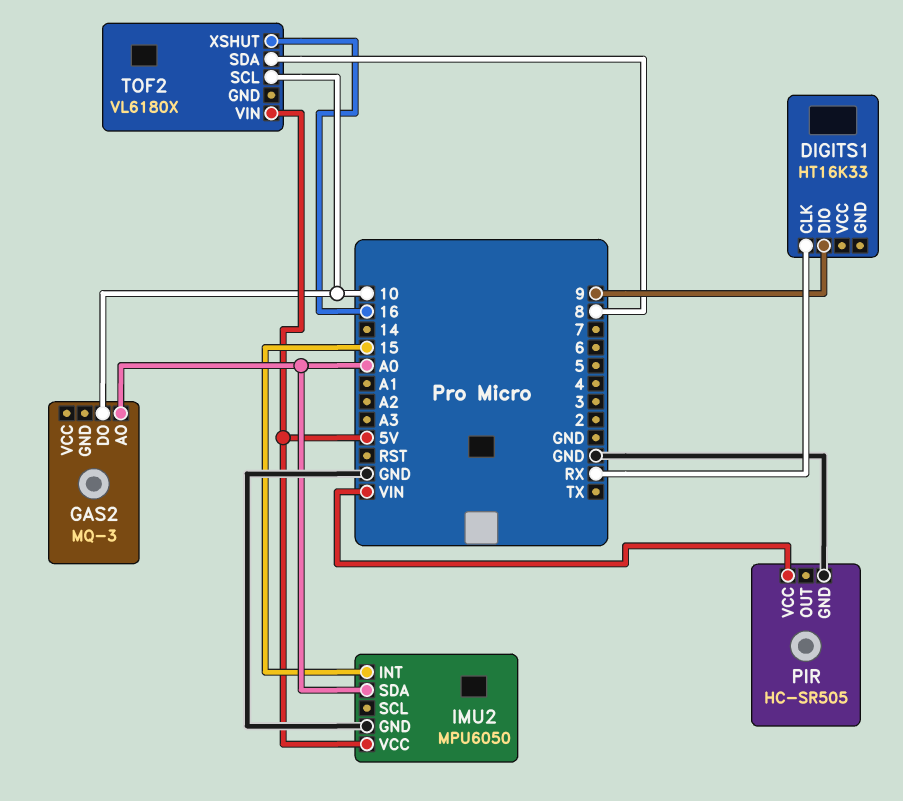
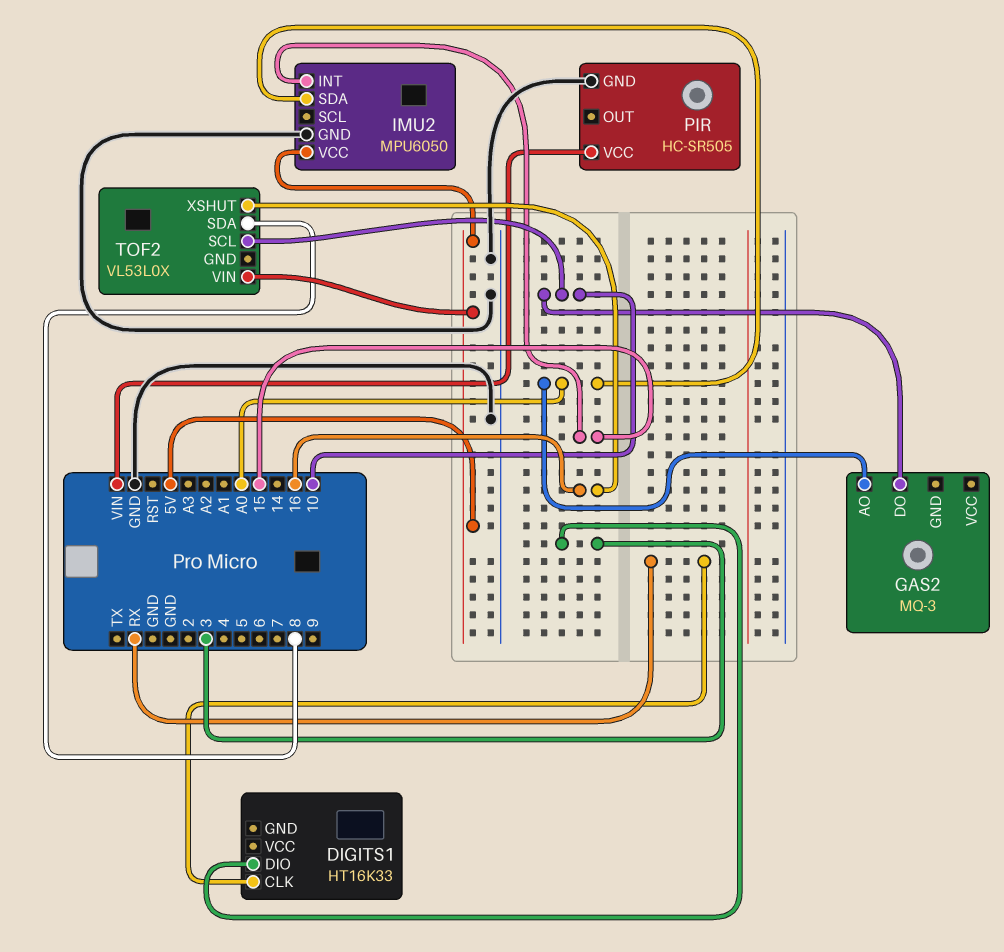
DIGITS1 pin DIO: 9 -> 3
TOF2: VL6180X -> VL53L0X

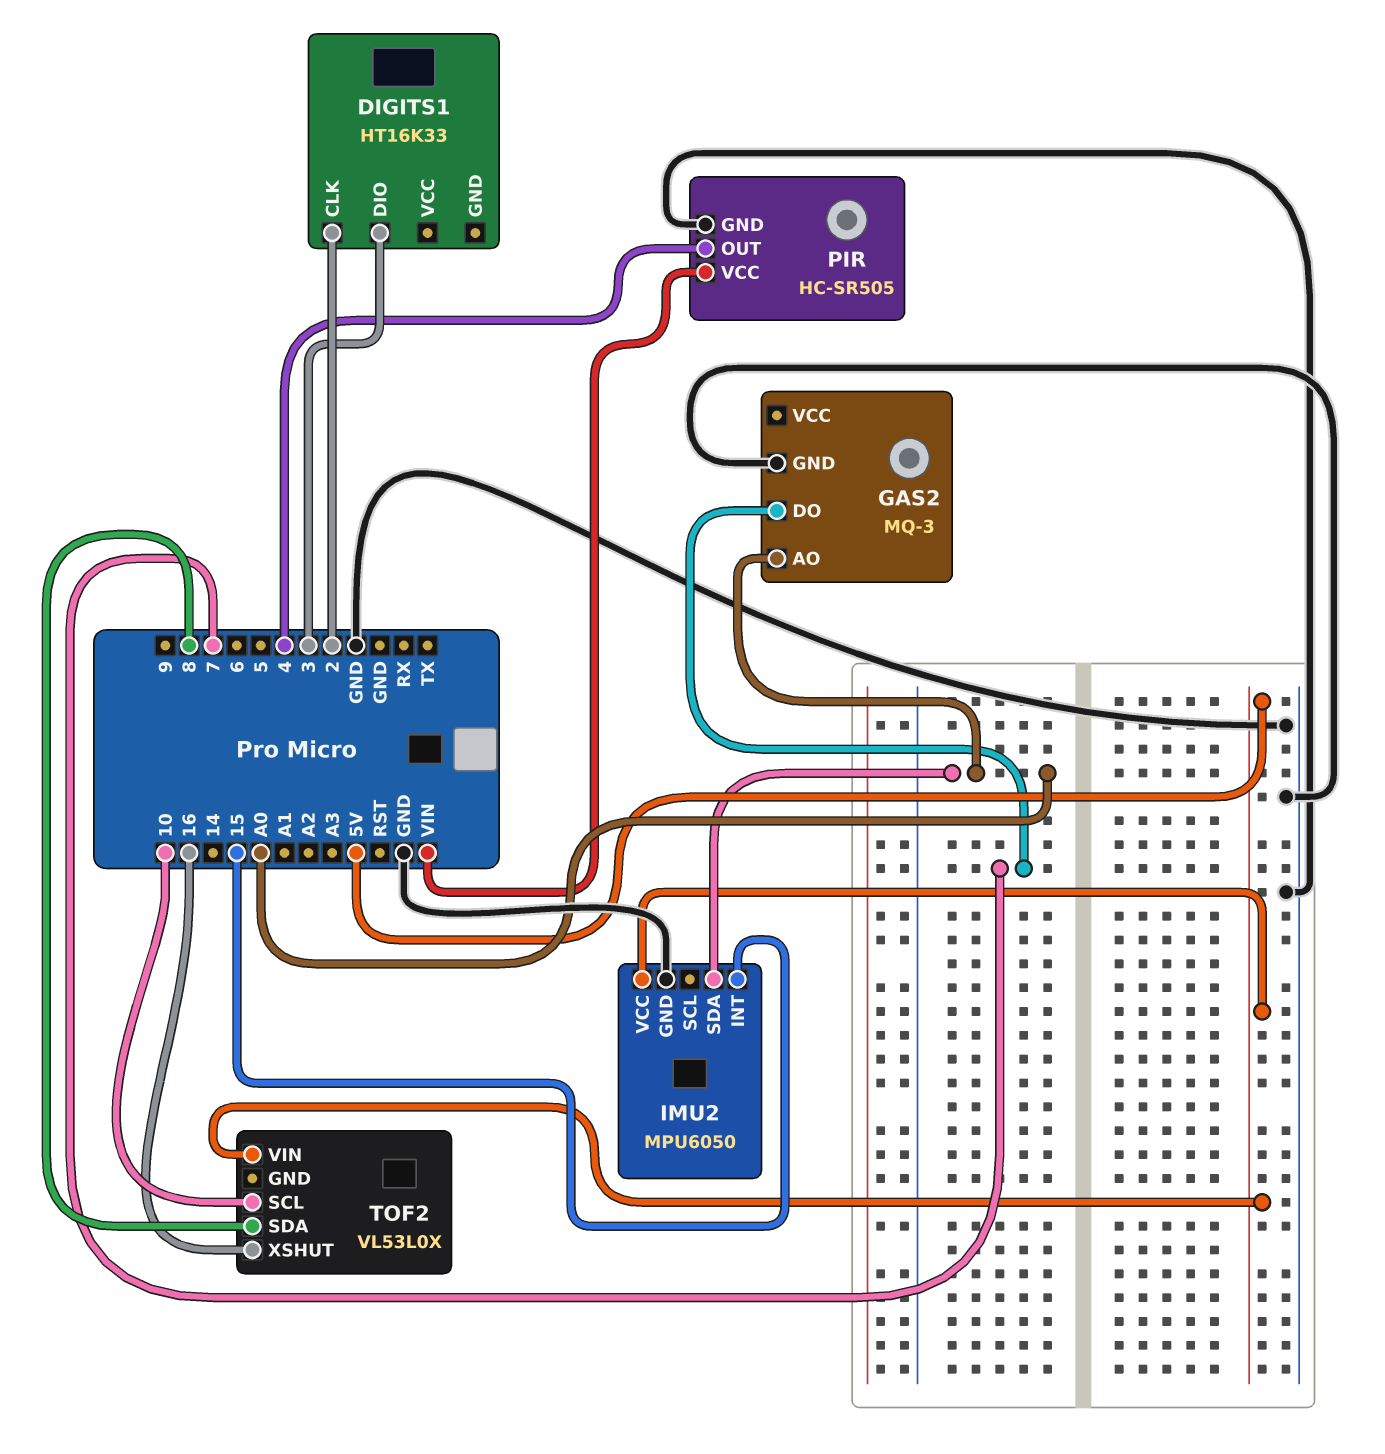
DIGITS1 pin CLK: RX -> 2
GAS2 pin DO: 10 -> 7
GAS2 pin GND: none -> GND
PIR pin OUT: none -> 4

